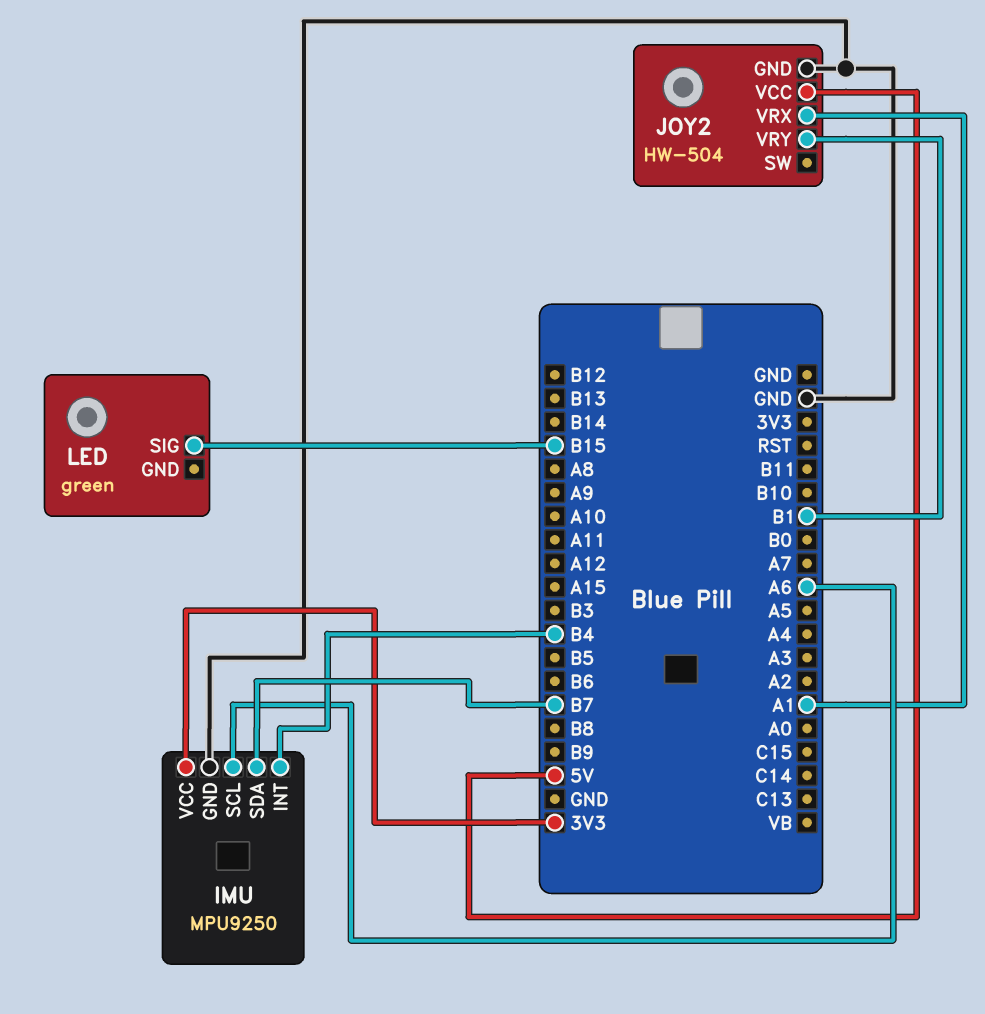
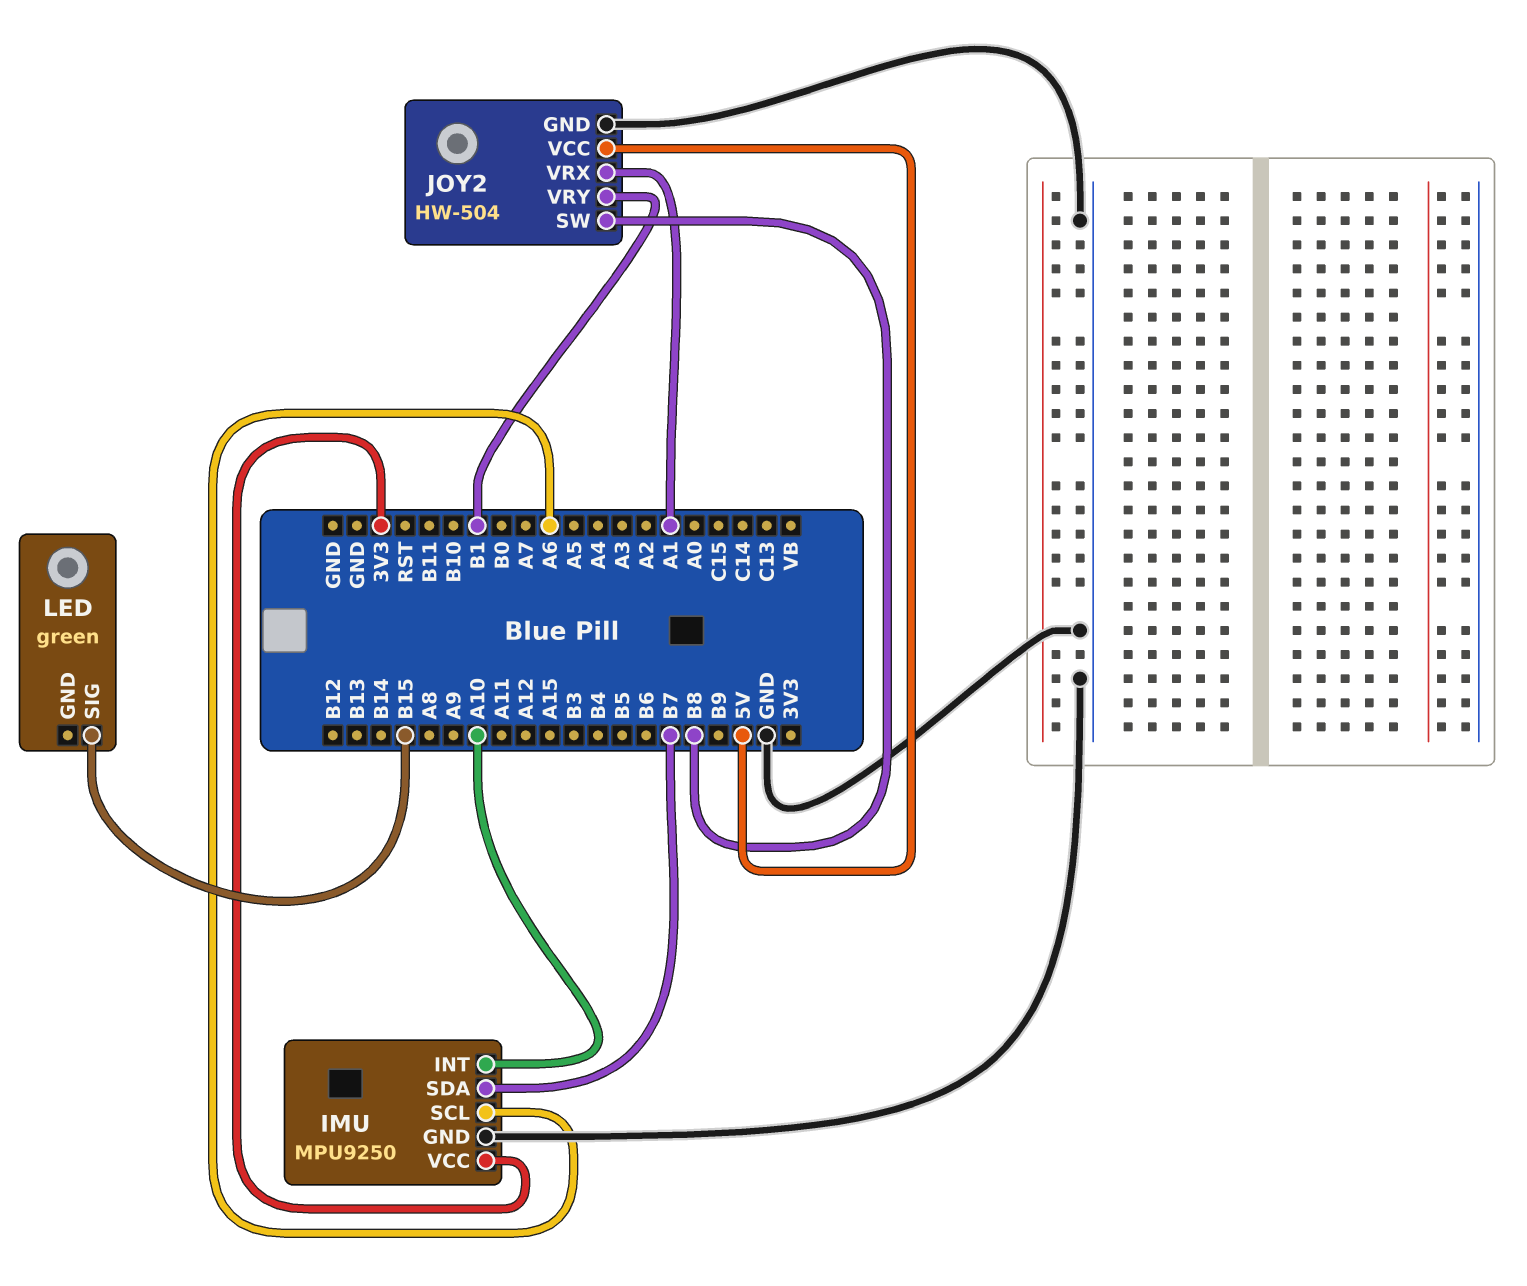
IMU pin INT: B4 -> A10
JOY2 pin SW: none -> B8

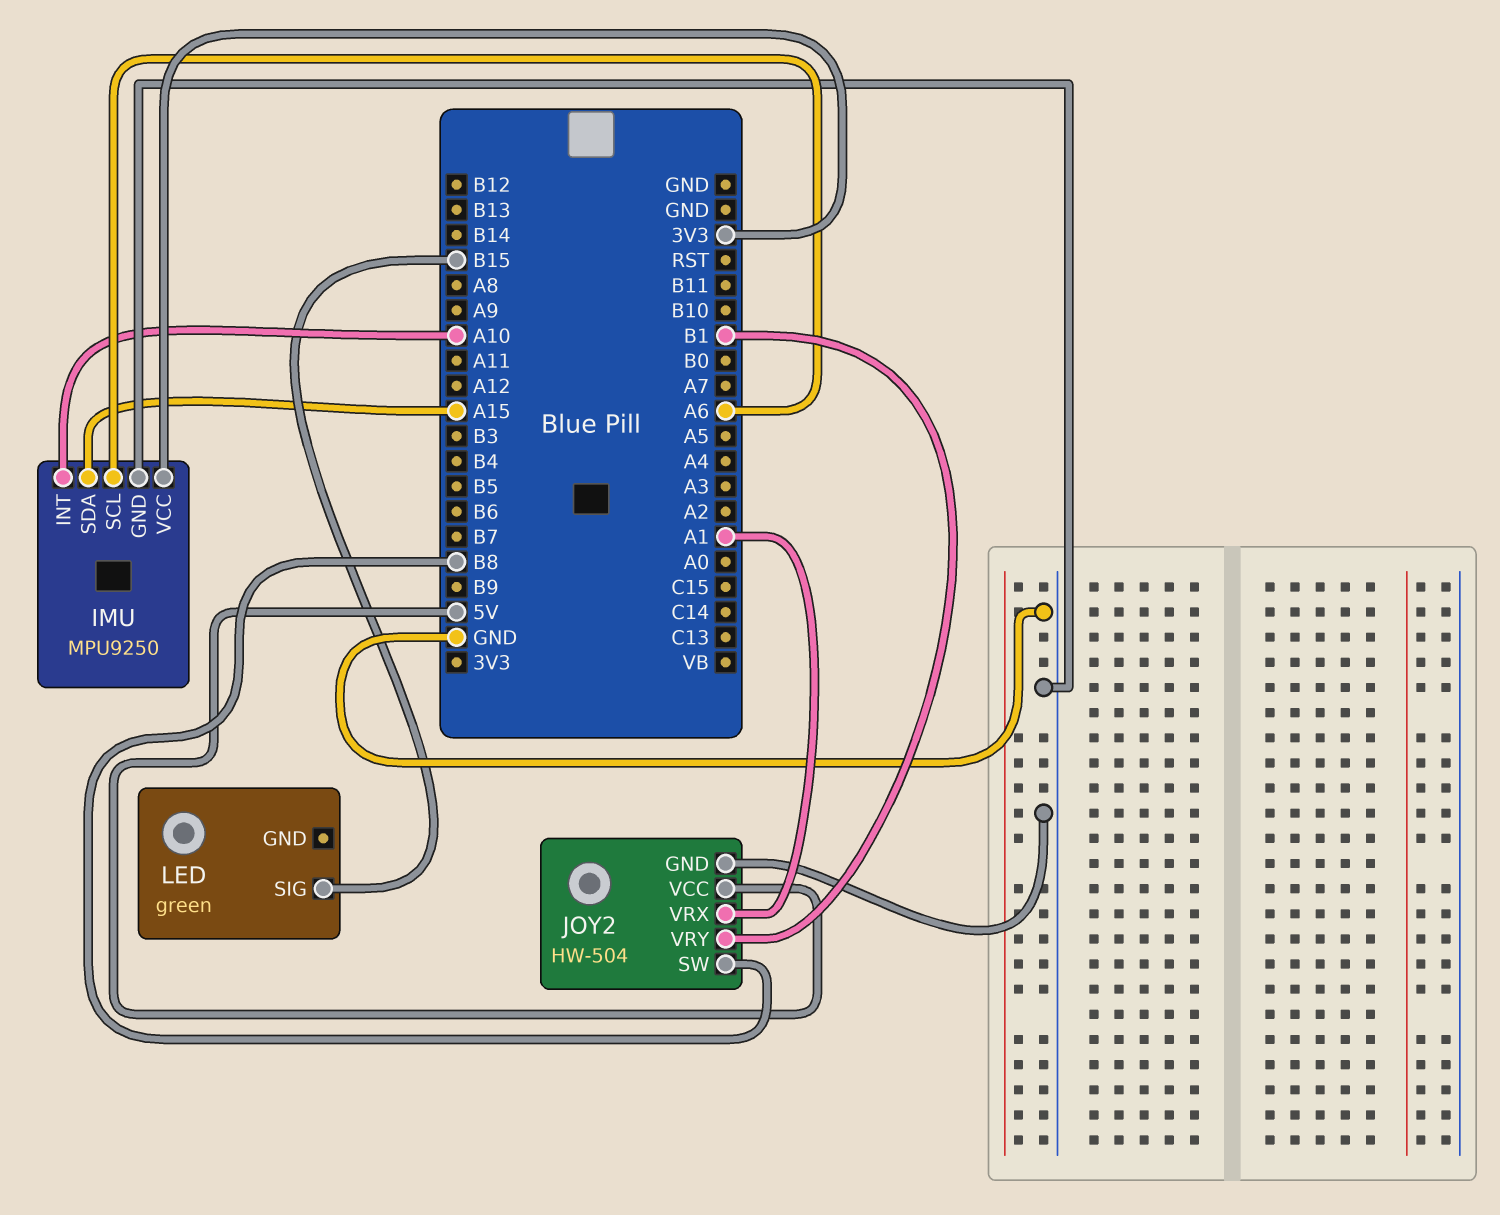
IMU pin SDA: B7 -> A15

